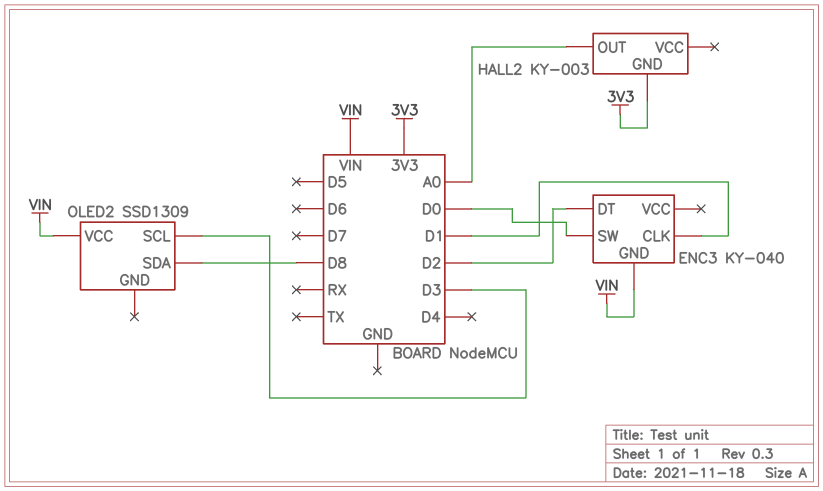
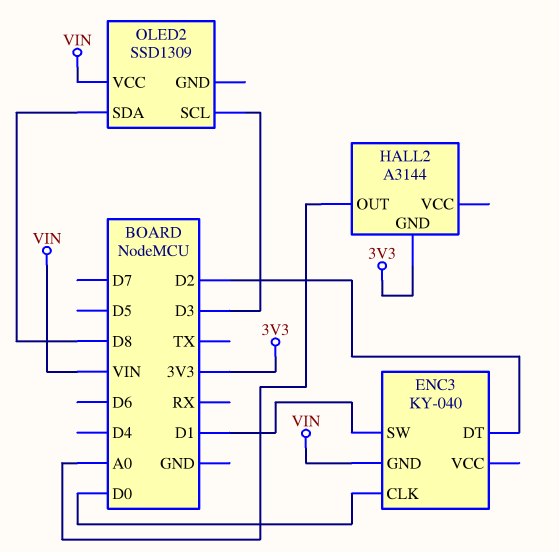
ENC3 pin CLK: D1 -> D0
ENC3 pin SW: D0 -> D1
HALL2: KY-003 -> A3144

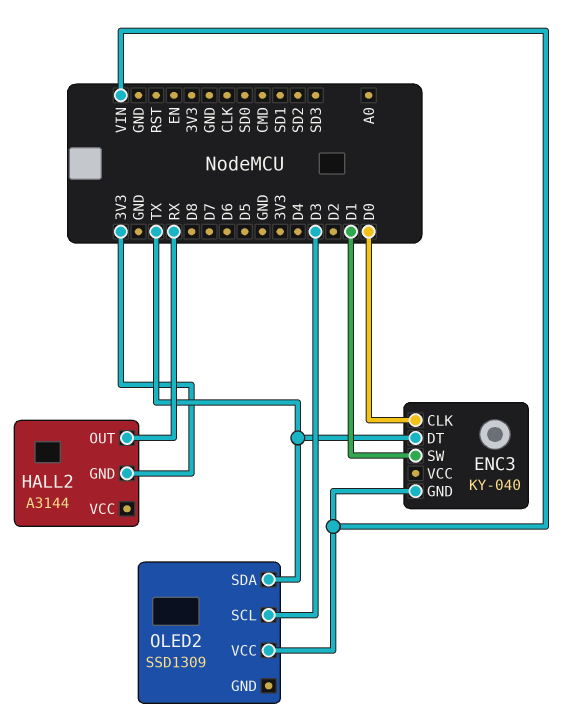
ENC3 pin DT: D2 -> TX
HALL2 pin OUT: A0 -> RX
OLED2 pin SDA: D8 -> TX

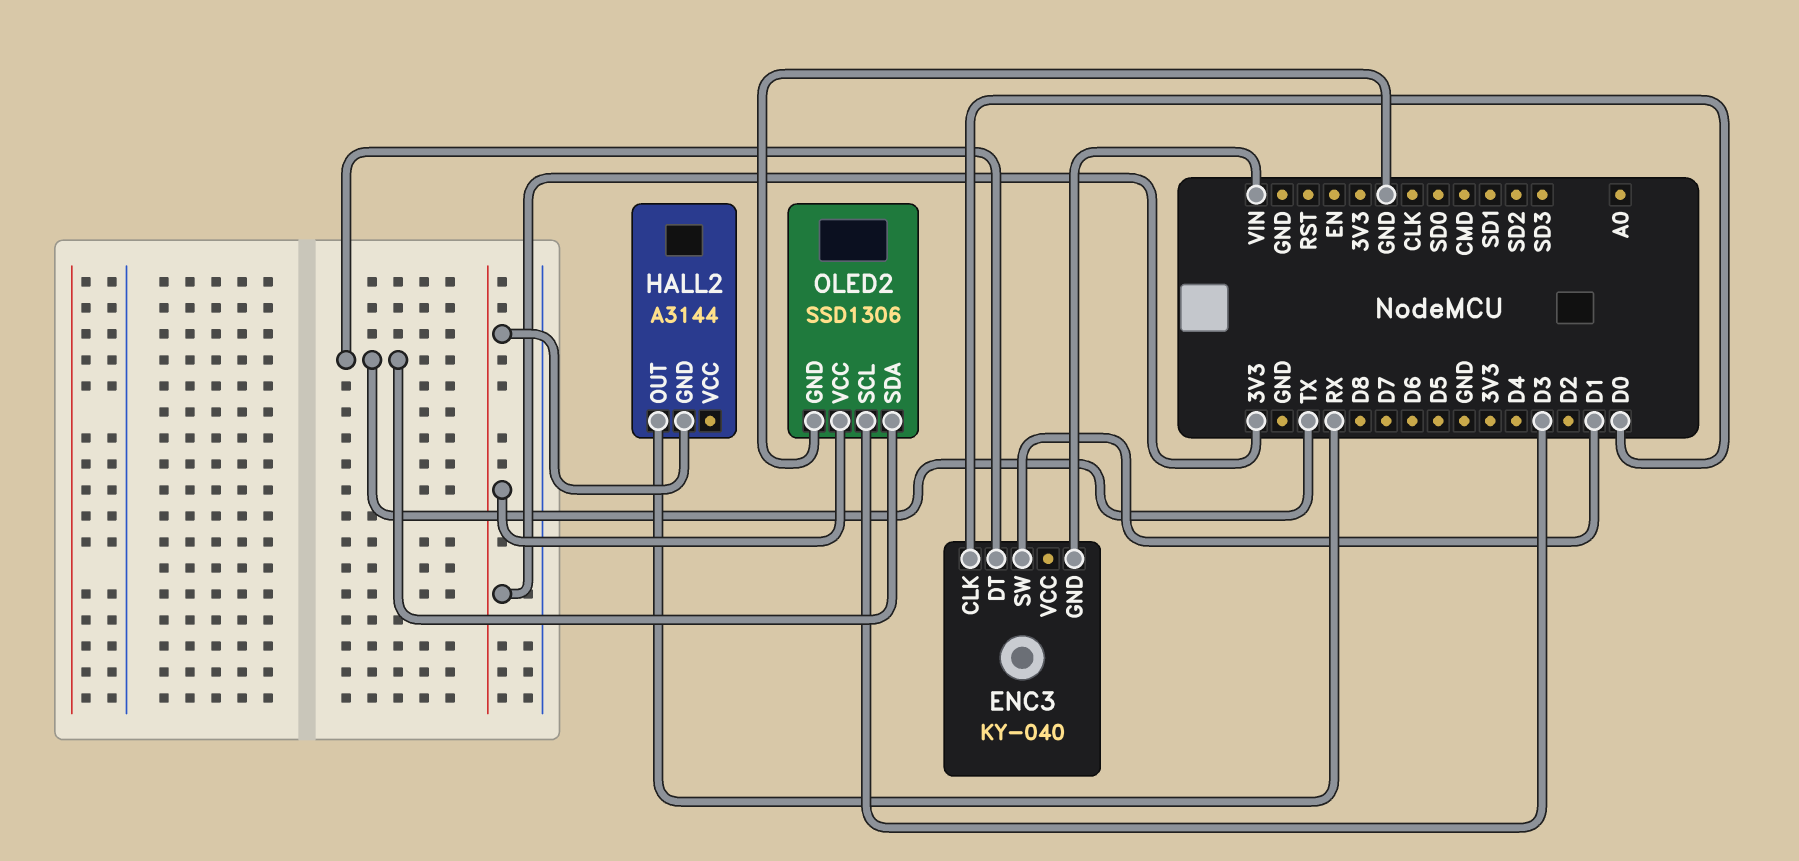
OLED2: SSD1309 -> SSD1306
OLED2 pin GND: none -> GND
OLED2 pin VCC: VIN -> 3V3

